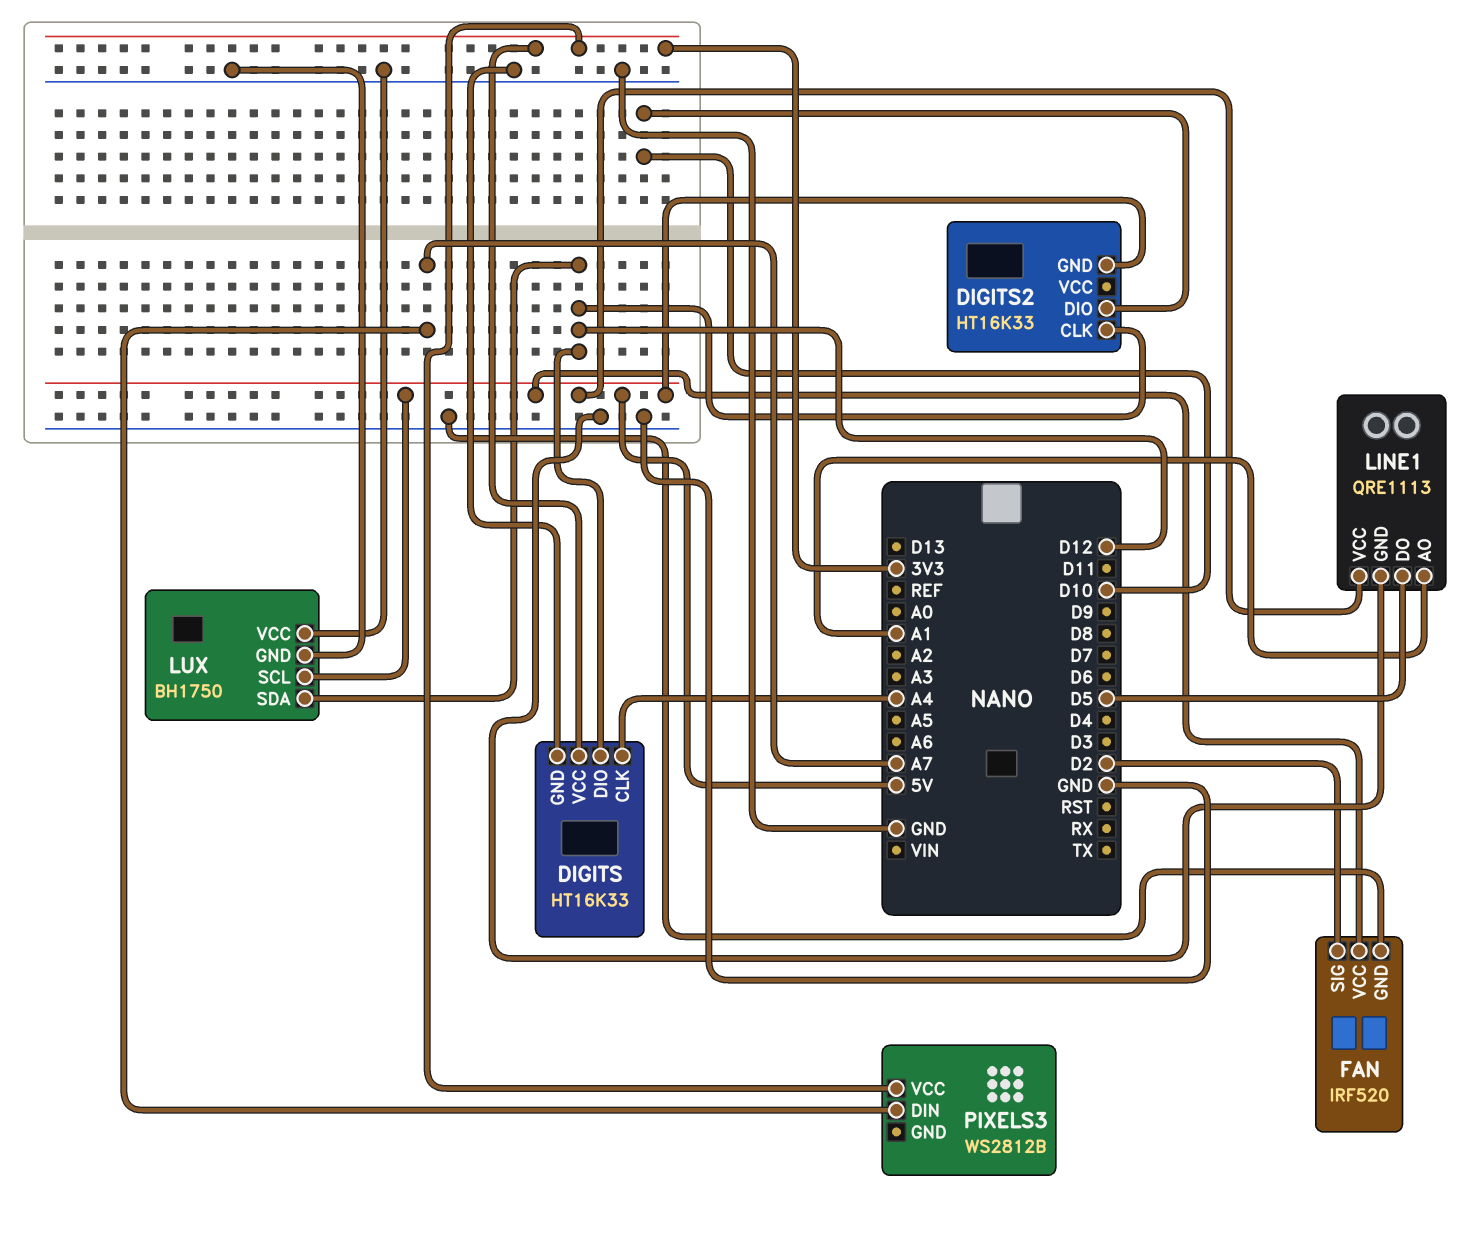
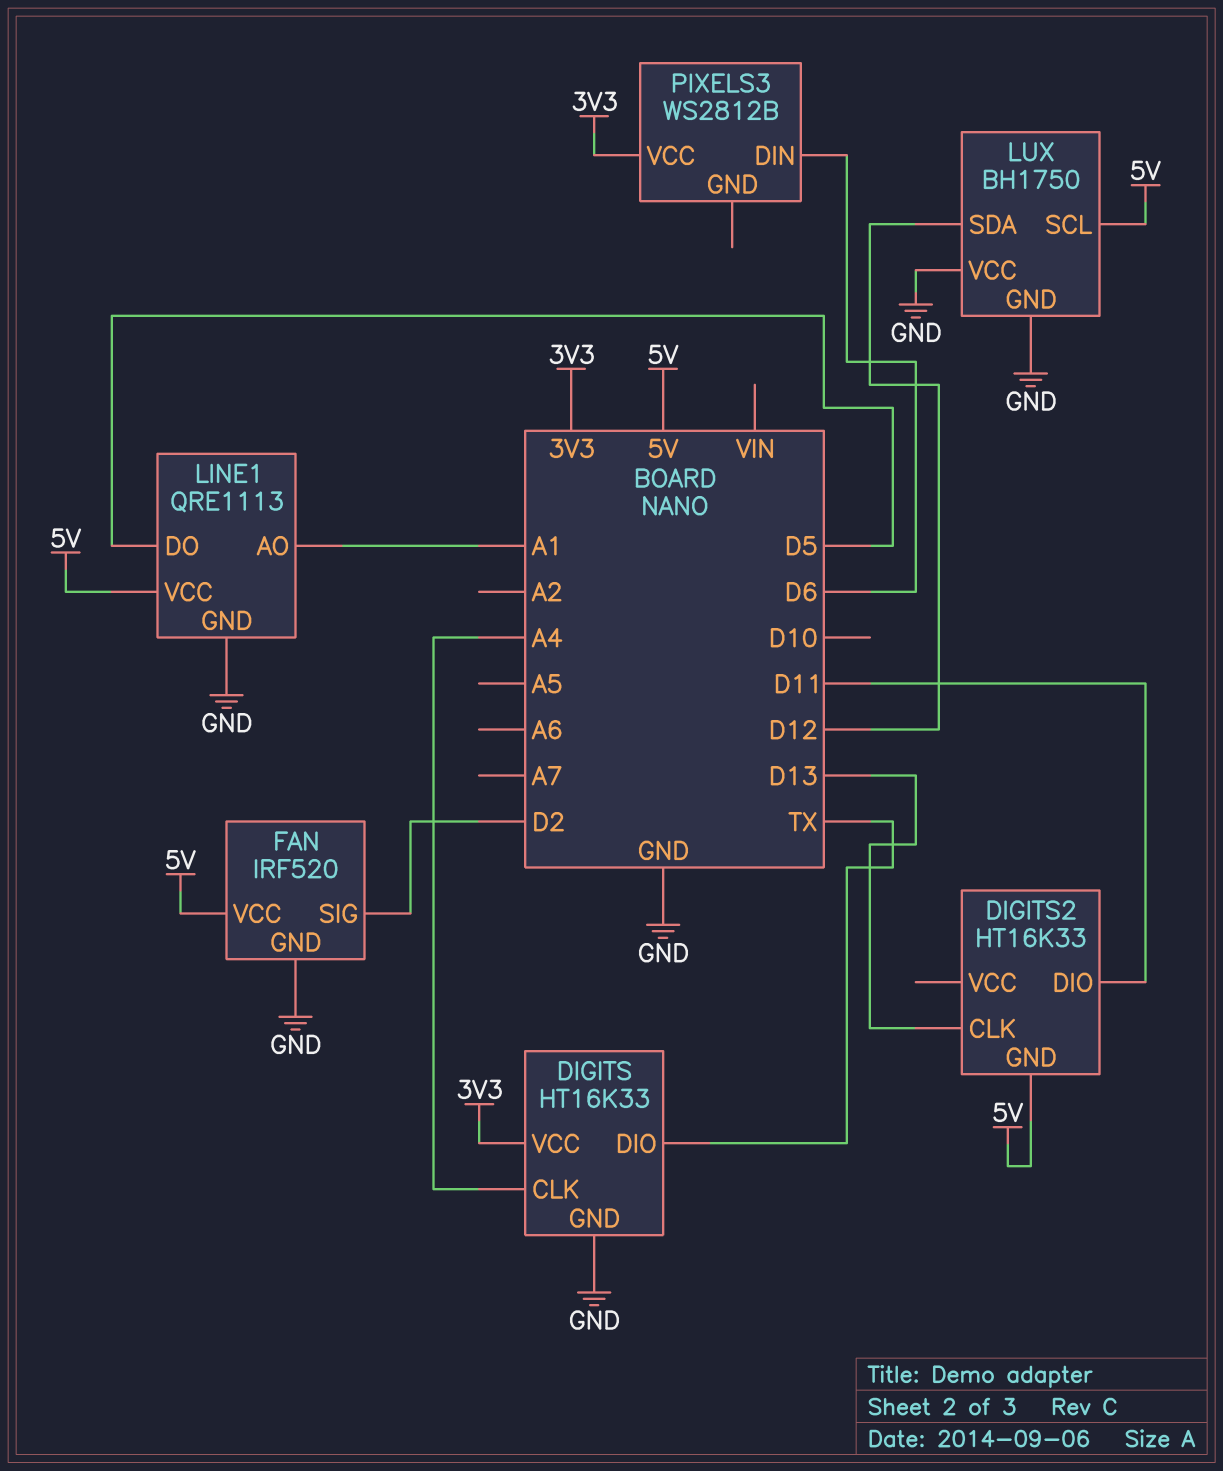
DIGITS pin DIO: D12 -> TX
DIGITS2 pin CLK: D12 -> D13
DIGITS2 pin DIO: D10 -> D11
PIXELS3 pin DIN: A7 -> D6

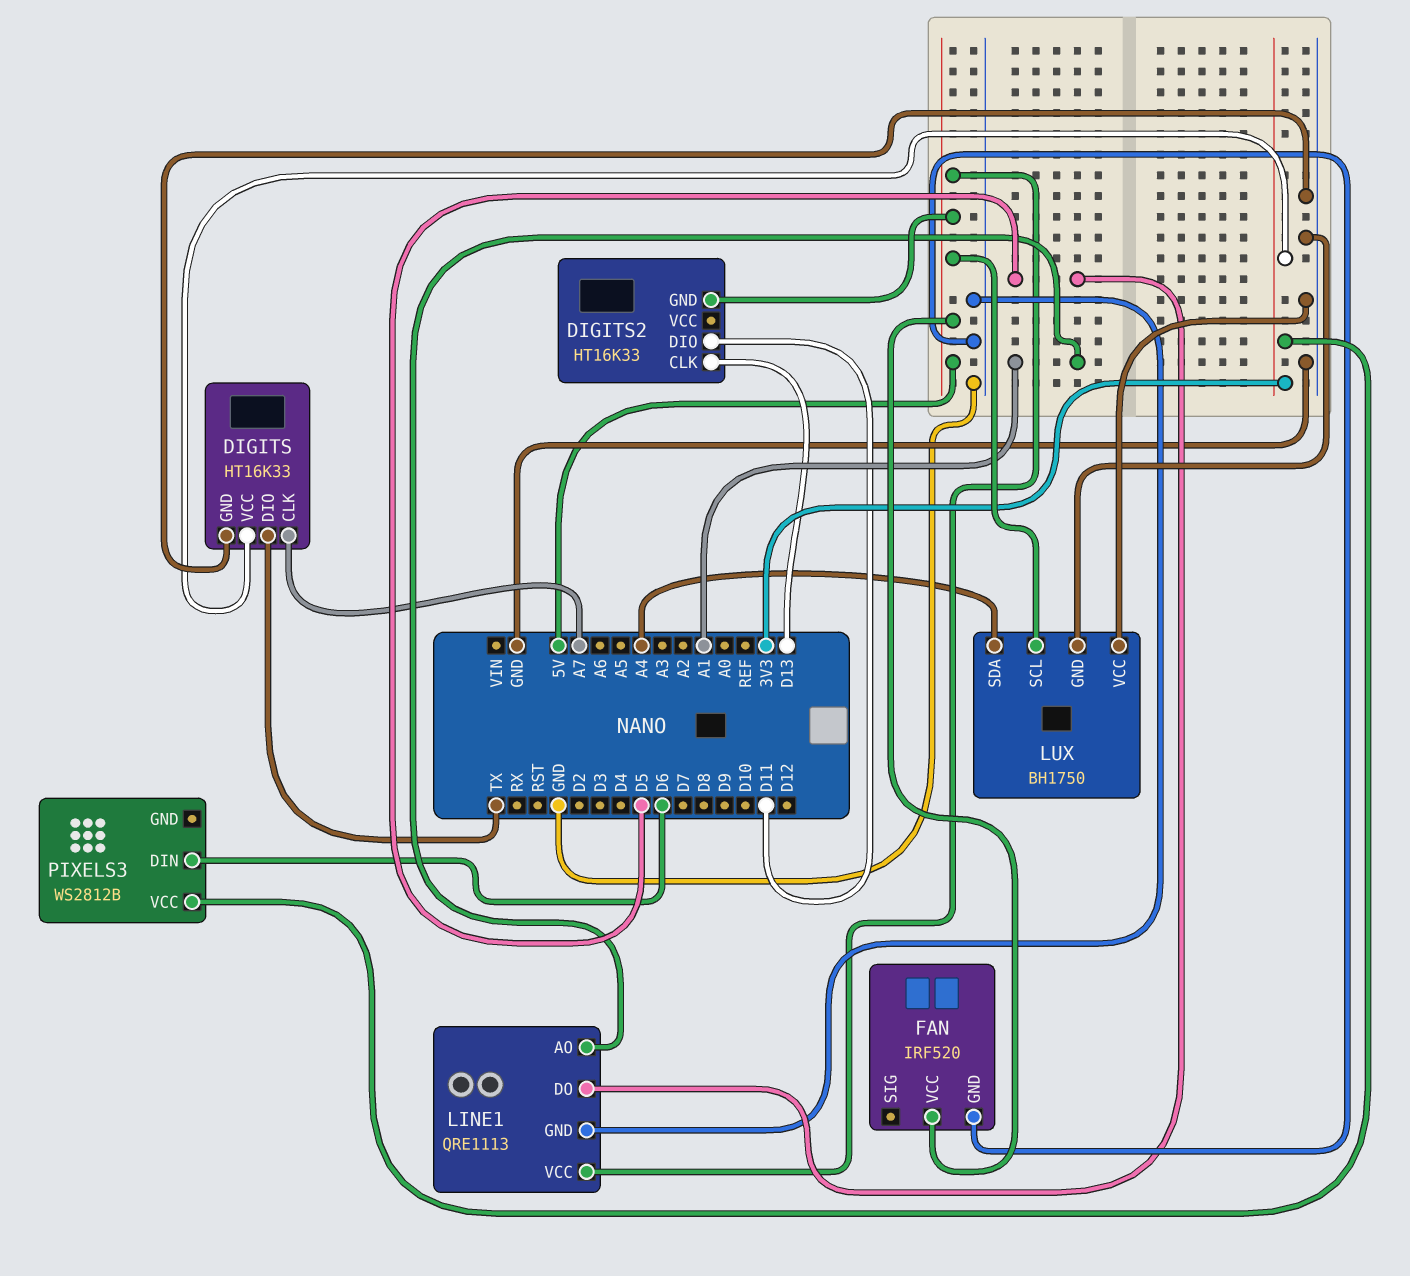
DIGITS pin CLK: A4 -> A7
FAN pin SIG: D2 -> none
LUX pin SDA: D12 -> A4

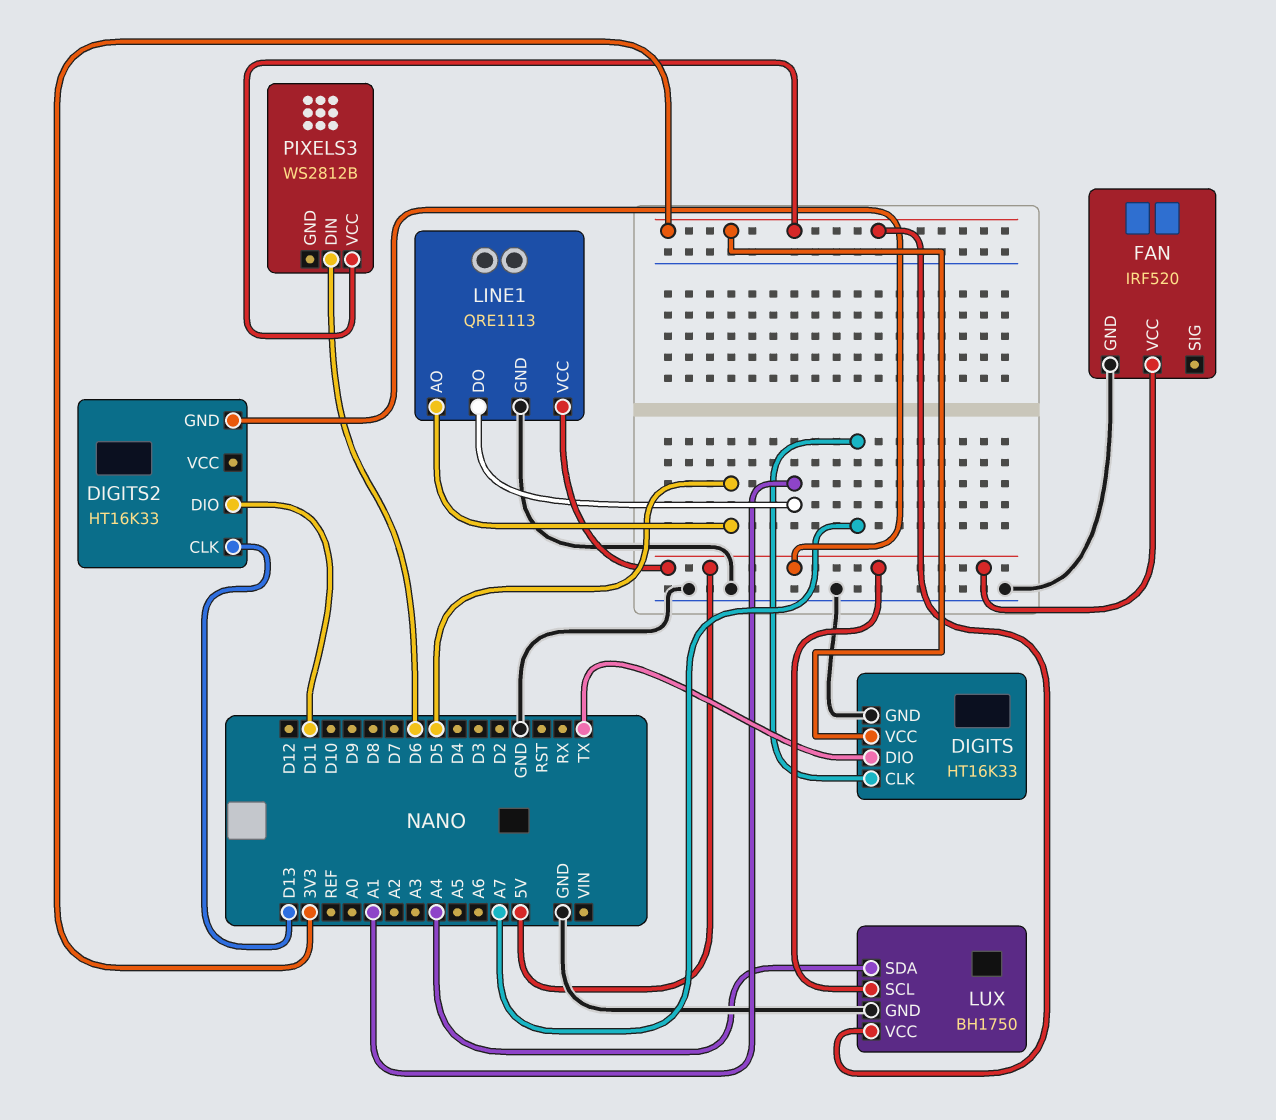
LINE1 pin AO: A1 -> D5
LINE1 pin DO: D5 -> A1
LUX pin VCC: GND -> 3V3

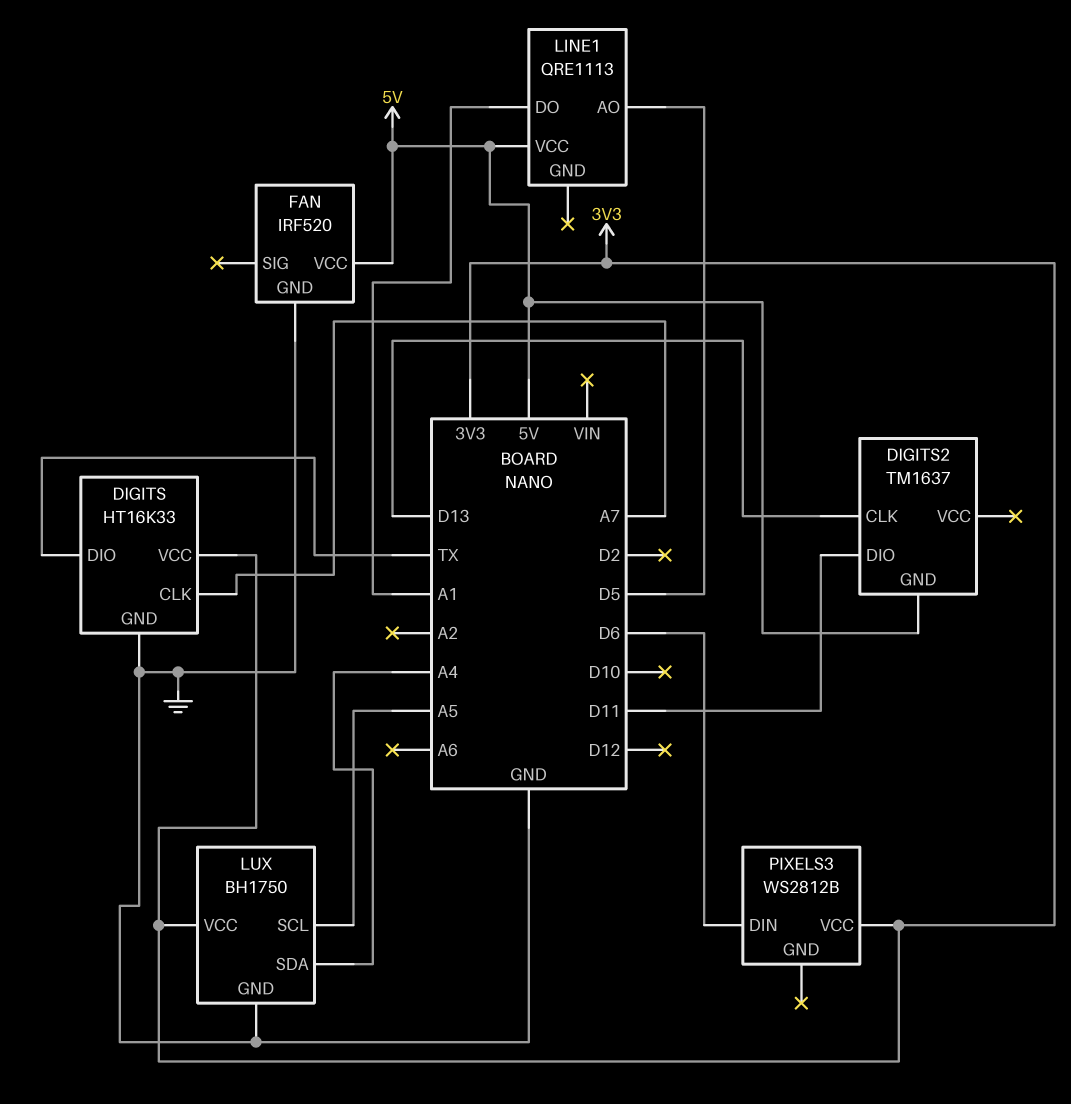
DIGITS2: HT16K33 -> TM1637
LINE1 pin GND: GND -> none
LUX pin SCL: 5V -> A5

